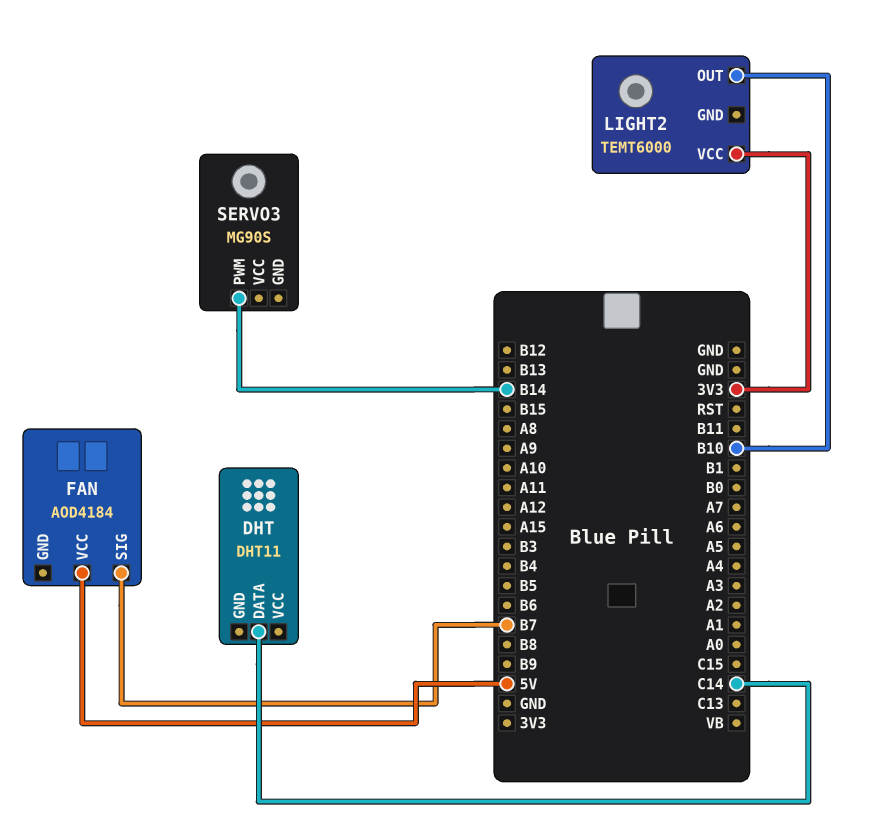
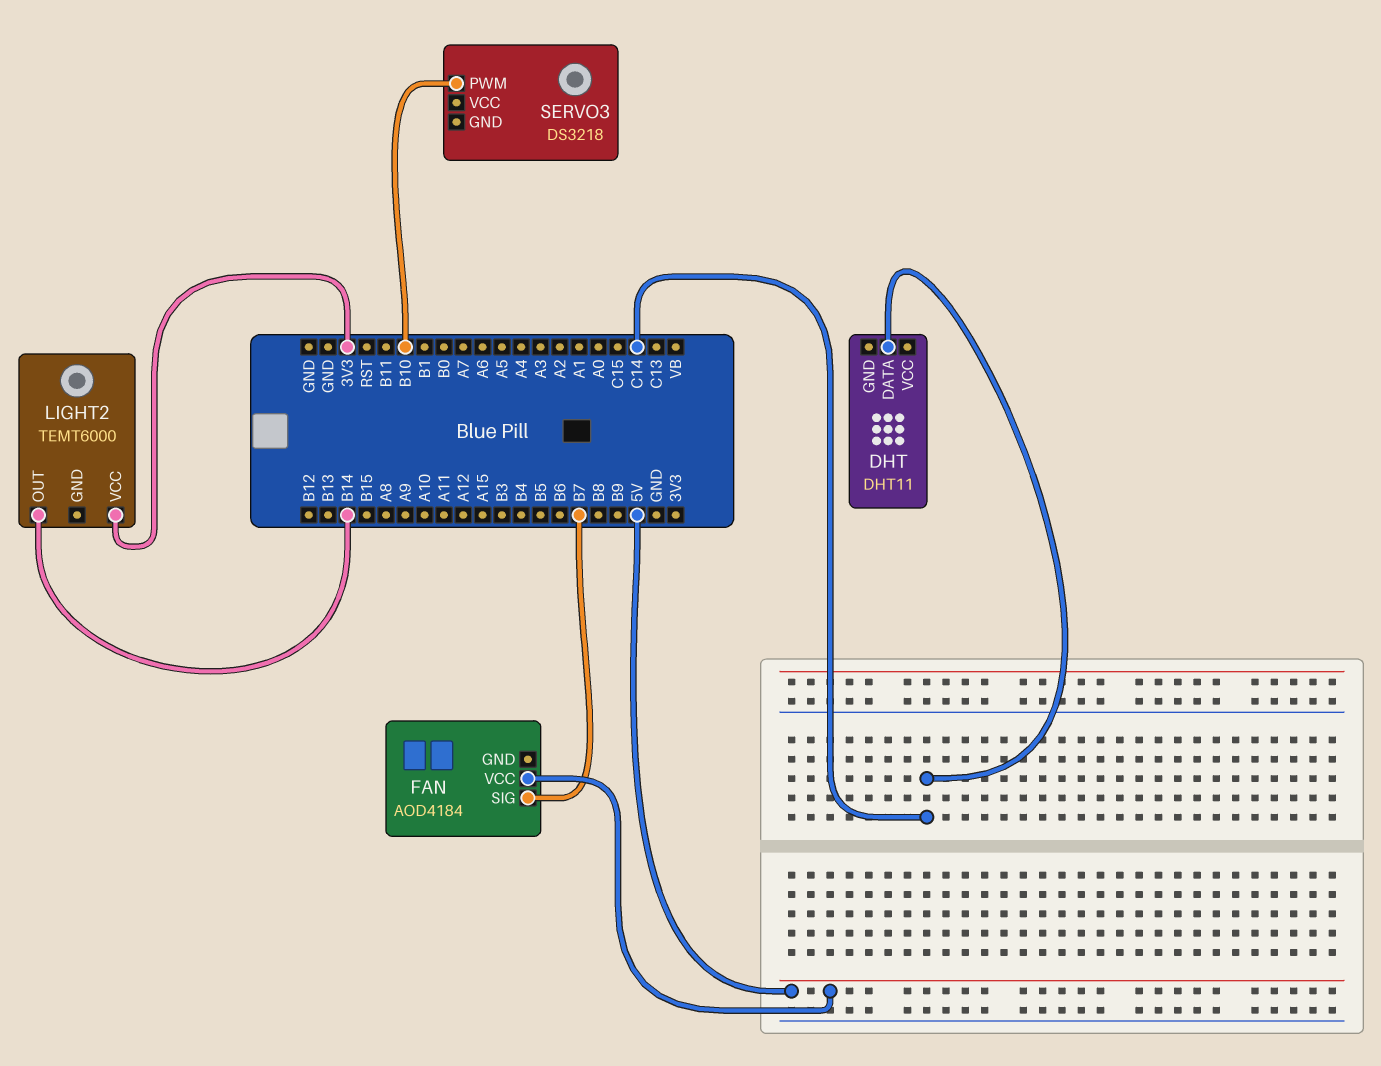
LIGHT2 pin OUT: B10 -> B14
SERVO3: MG90S -> DS3218
SERVO3 pin PWM: B14 -> B10

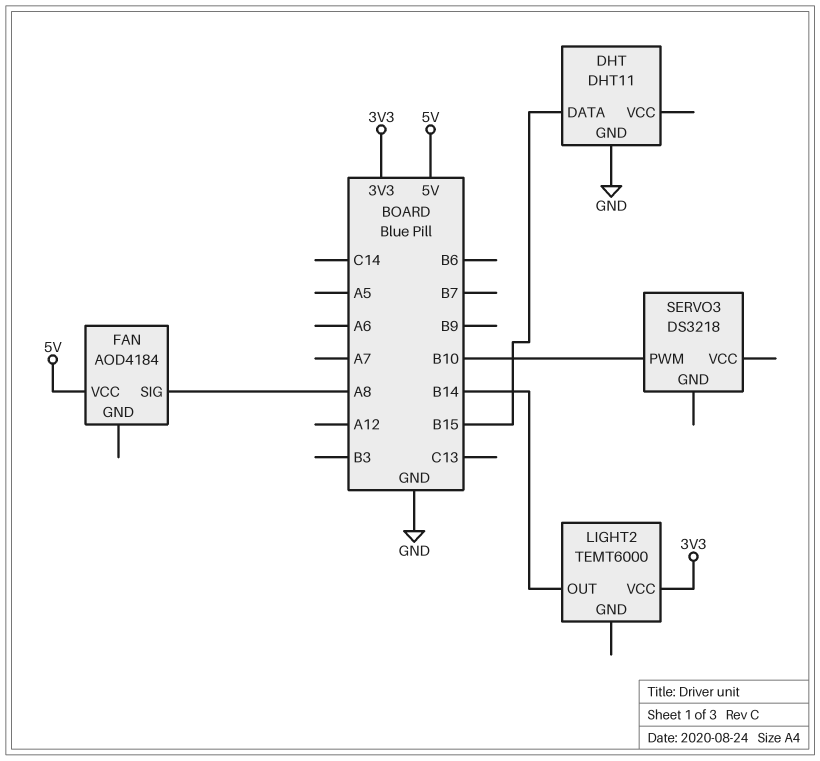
DHT pin DATA: C14 -> B15
DHT pin GND: none -> GND
FAN pin SIG: B7 -> A8

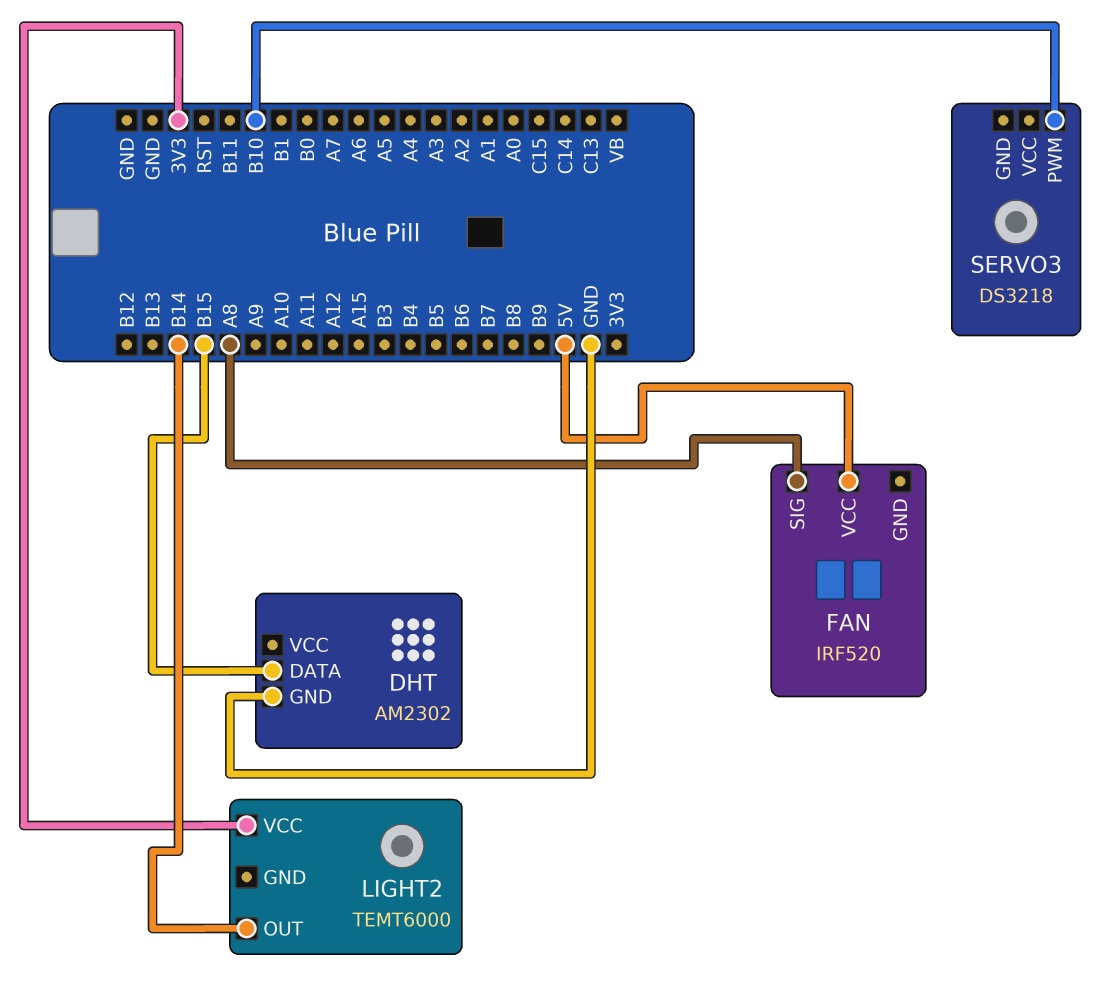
DHT: DHT11 -> AM2302
FAN: AOD4184 -> IRF520

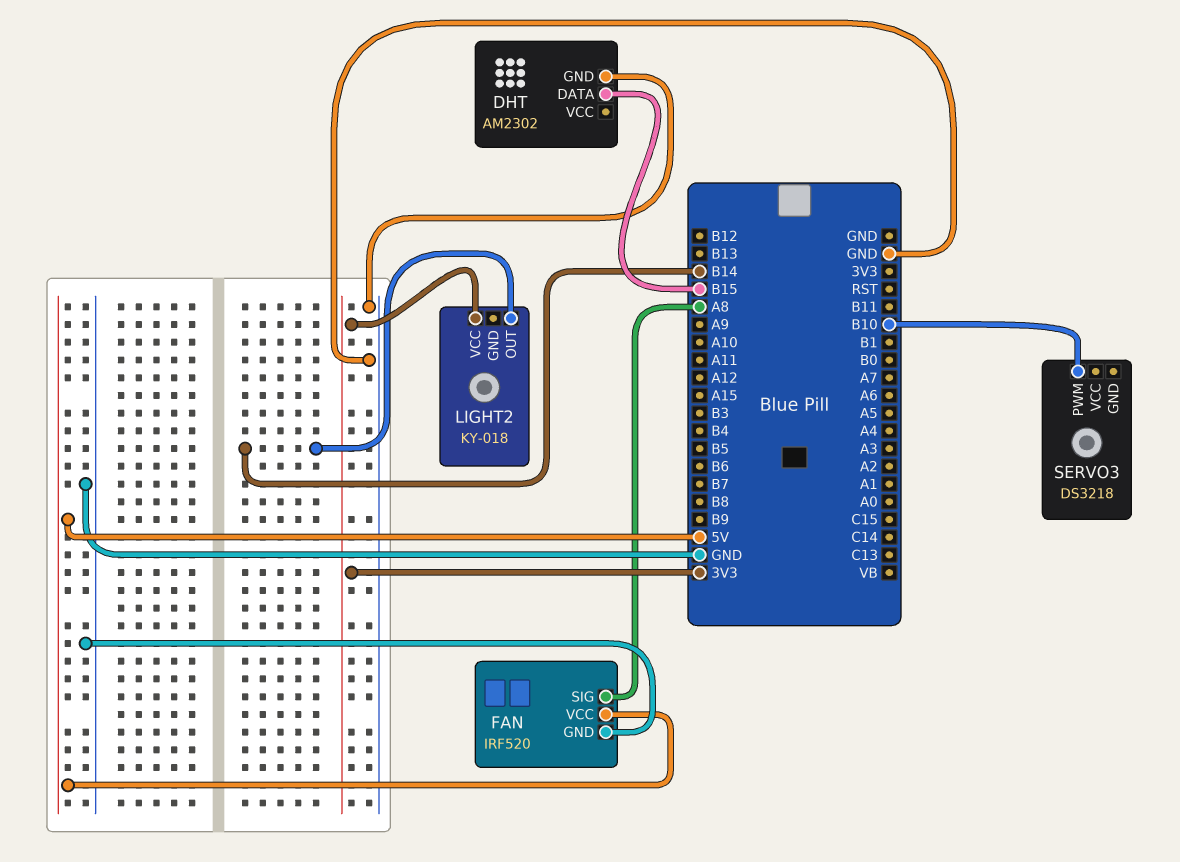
FAN pin GND: none -> GND
LIGHT2: TEMT6000 -> KY-018

